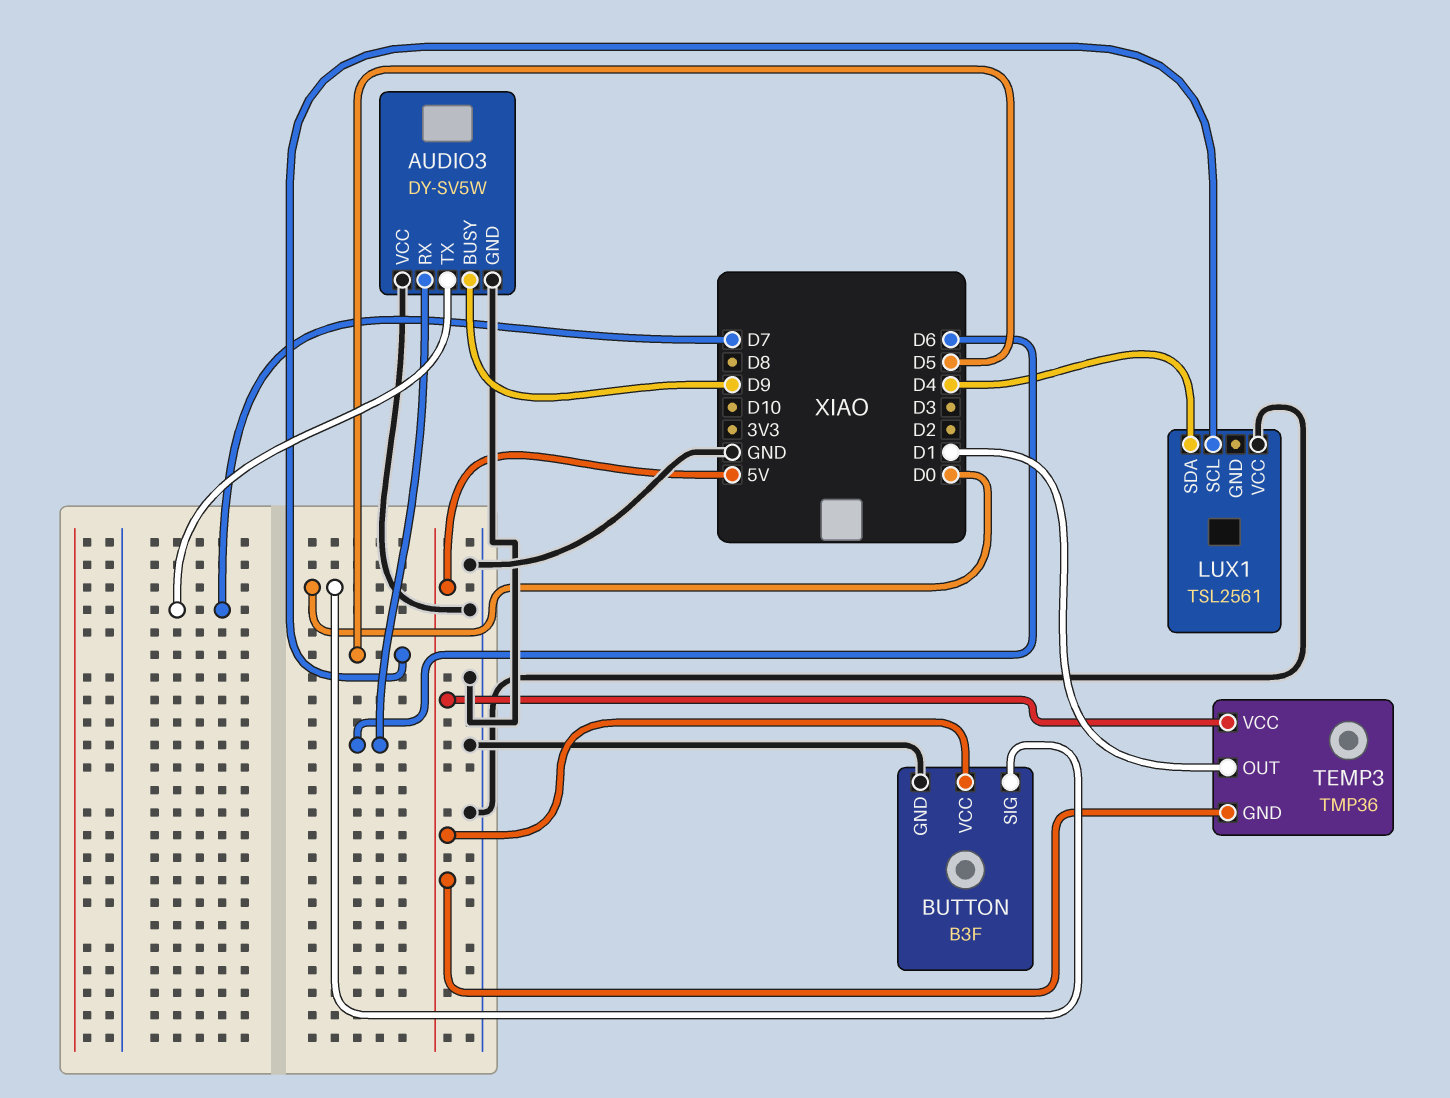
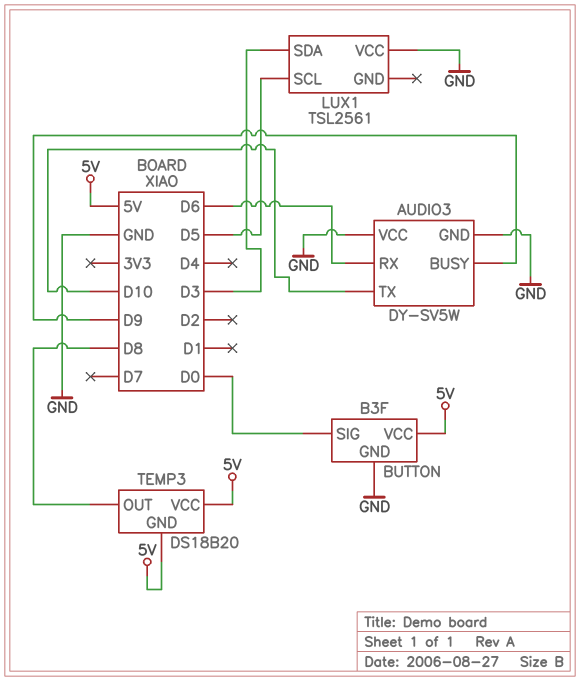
AUDIO3 pin TX: D7 -> D10
LUX1 pin SDA: D4 -> D3
TEMP3: TMP36 -> DS18B20
TEMP3 pin OUT: D1 -> D8

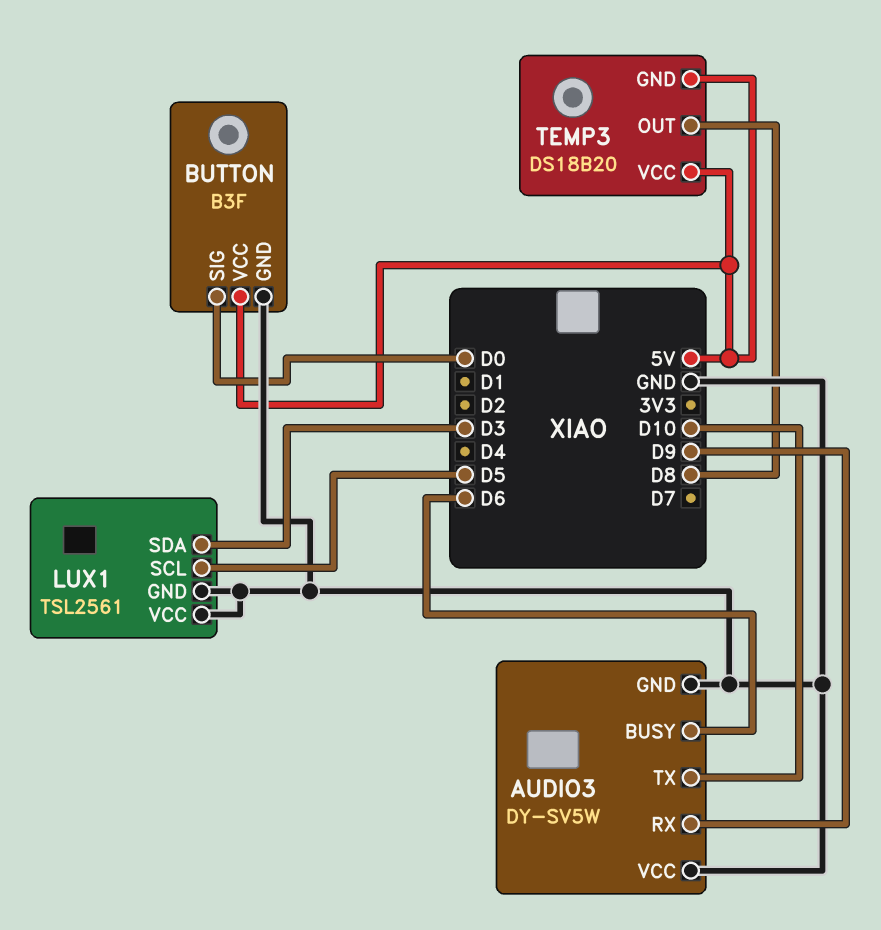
AUDIO3 pin BUSY: D9 -> D6
AUDIO3 pin RX: D6 -> D9
LUX1 pin GND: none -> GND

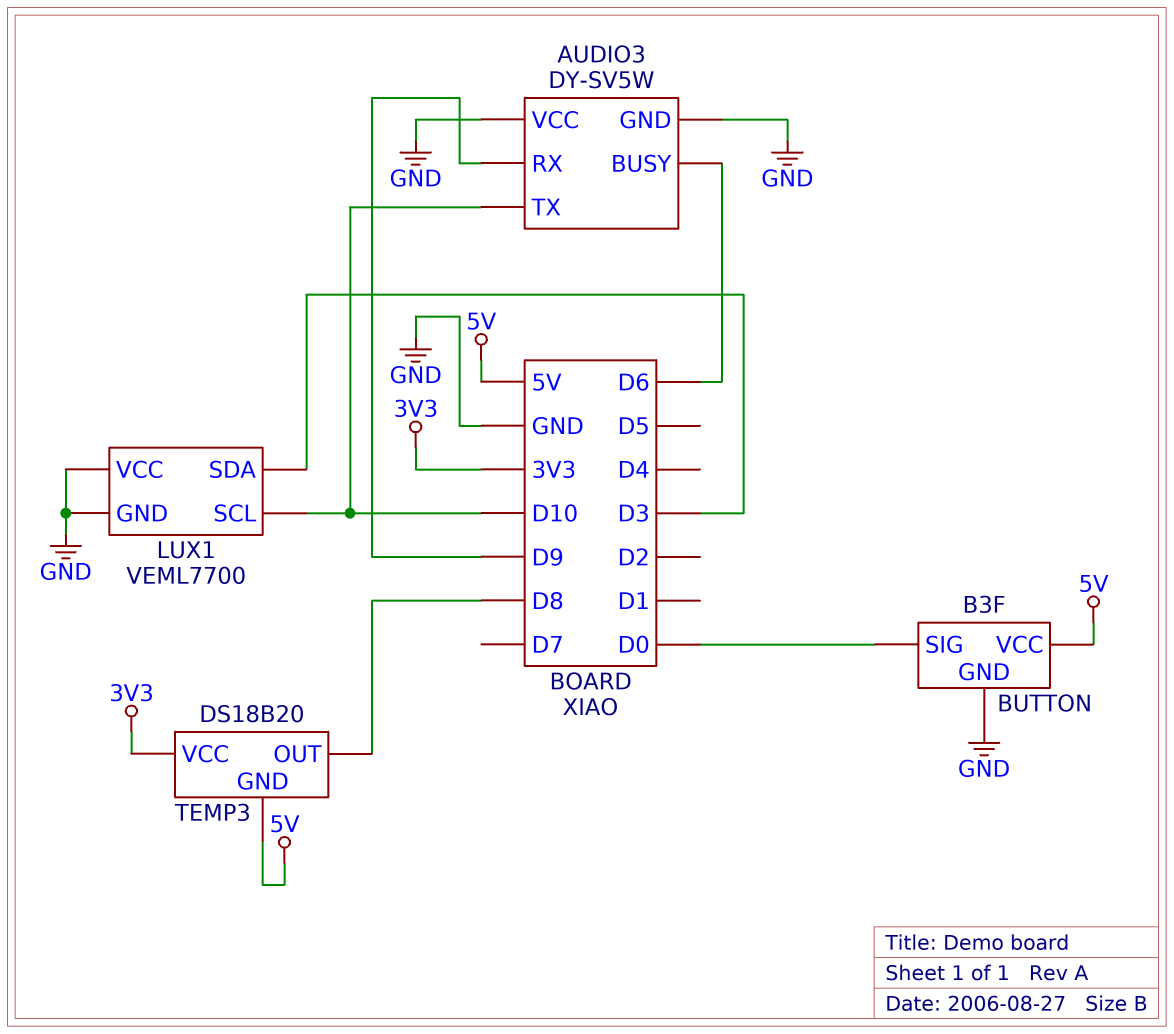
LUX1: TSL2561 -> VEML7700
LUX1 pin SCL: D5 -> D10
TEMP3 pin VCC: 5V -> 3V3

